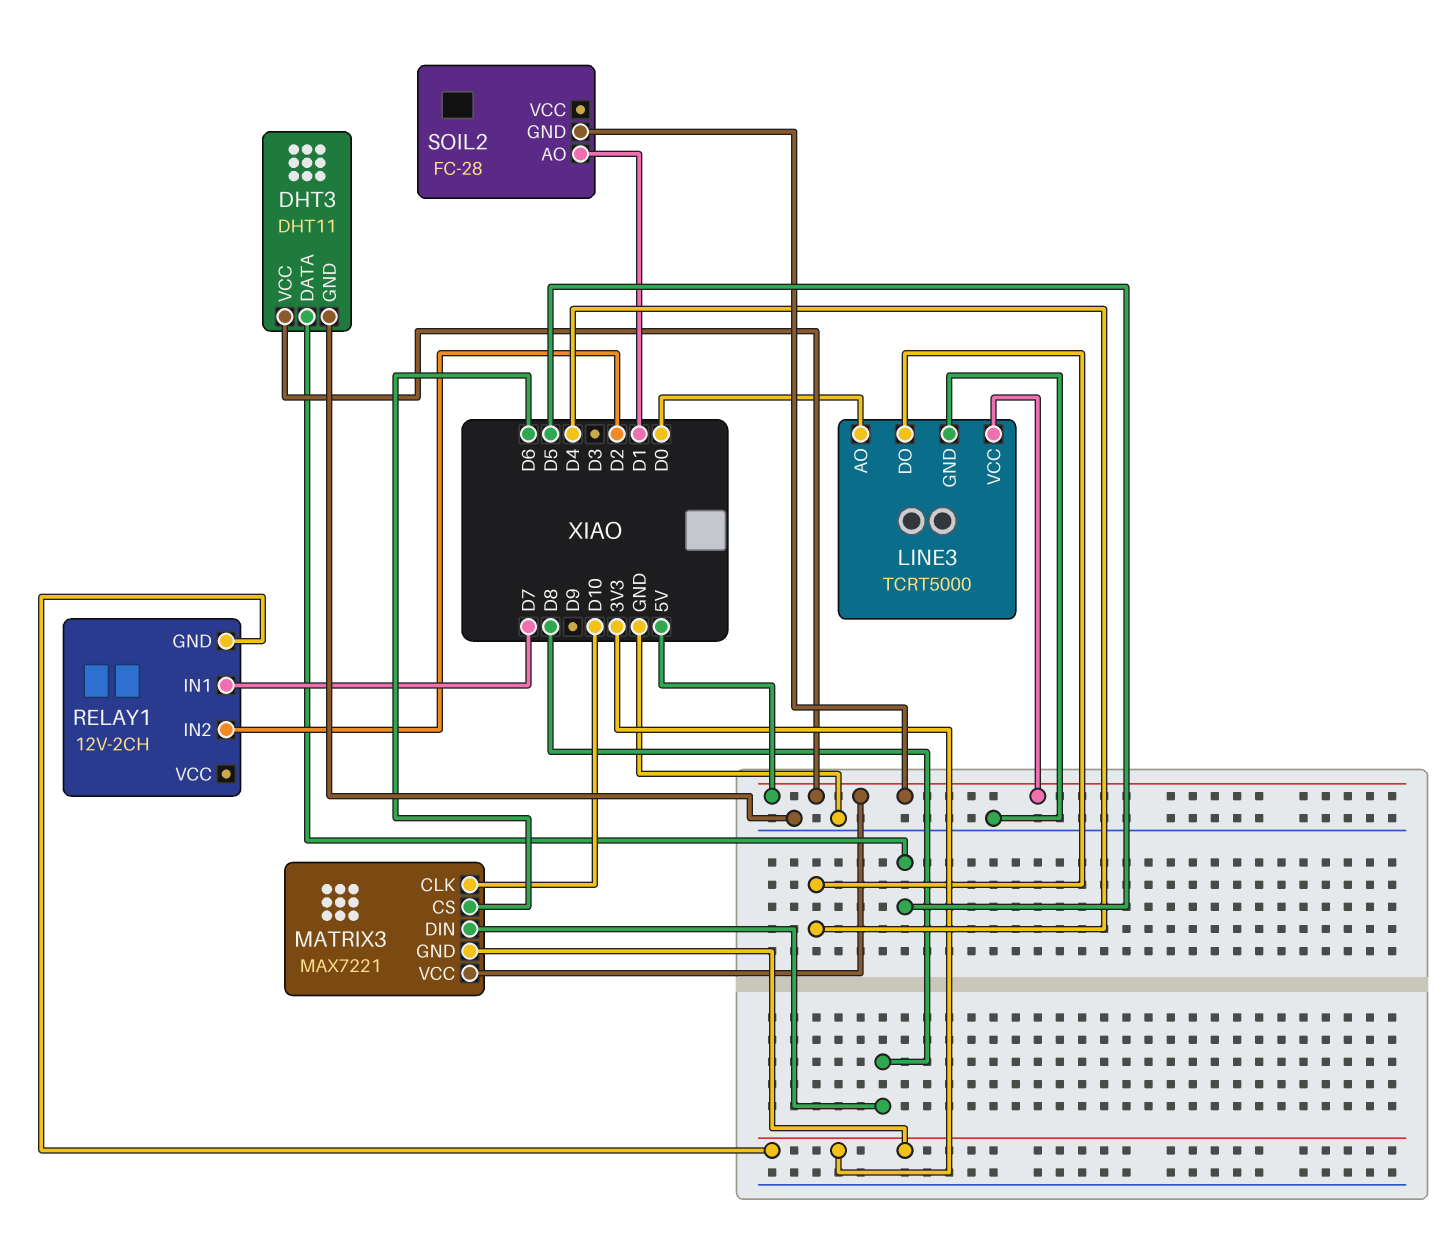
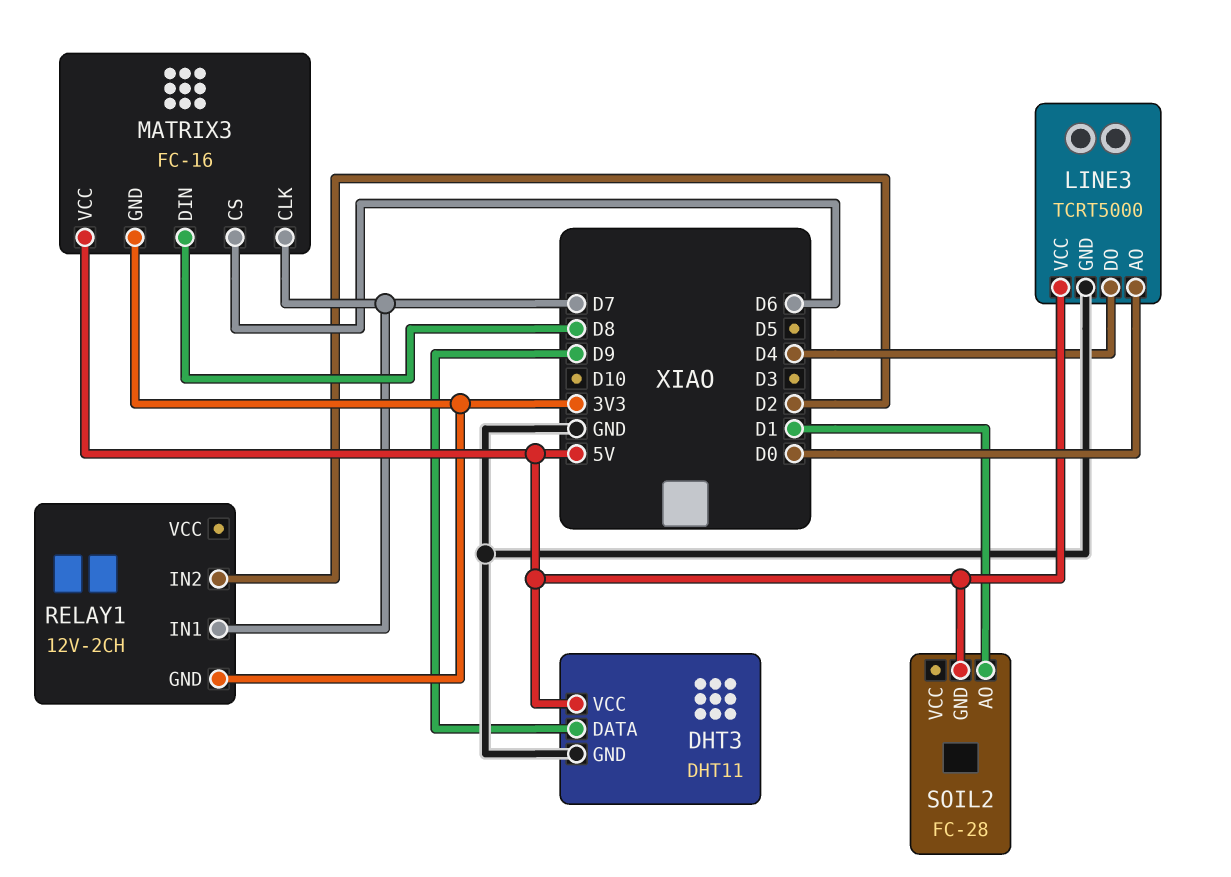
DHT3 pin DATA: D5 -> D9
MATRIX3: MAX7221 -> FC-16
MATRIX3 pin CLK: D10 -> D7

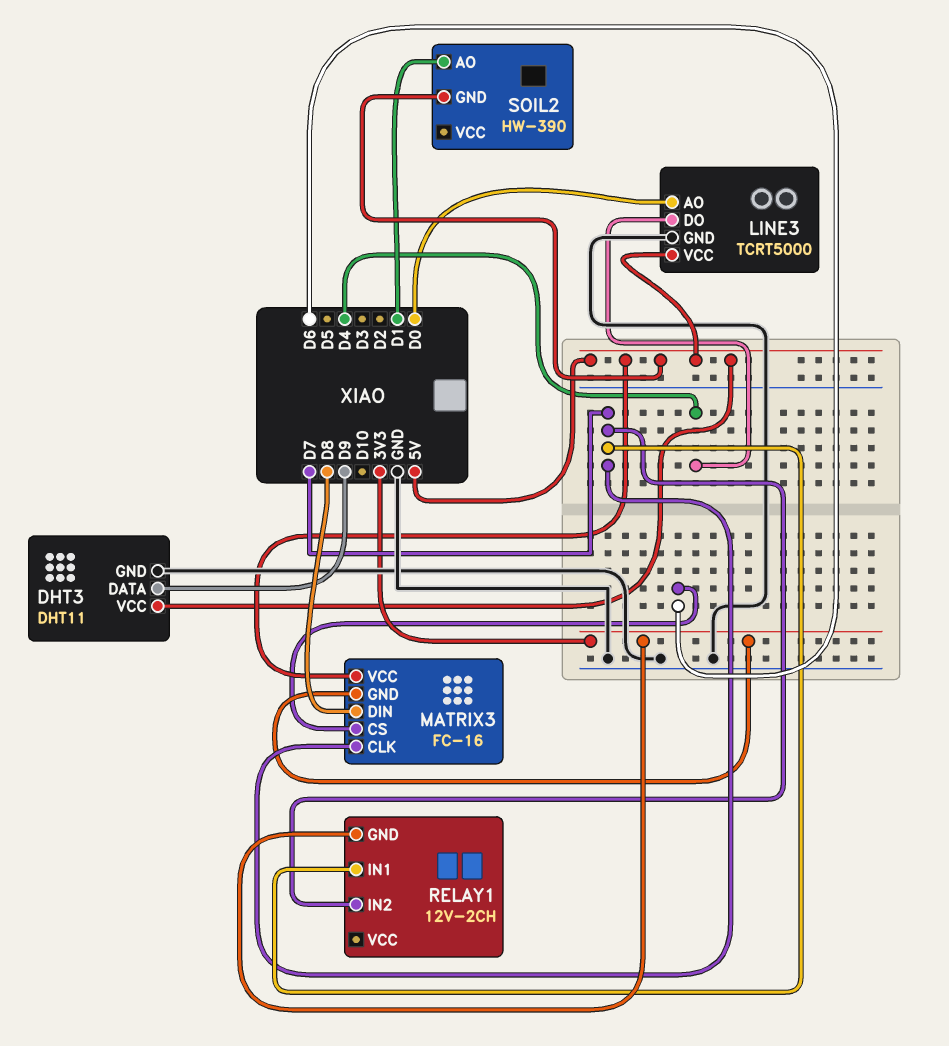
RELAY1 pin IN2: D2 -> D7
SOIL2: FC-28 -> HW-390

